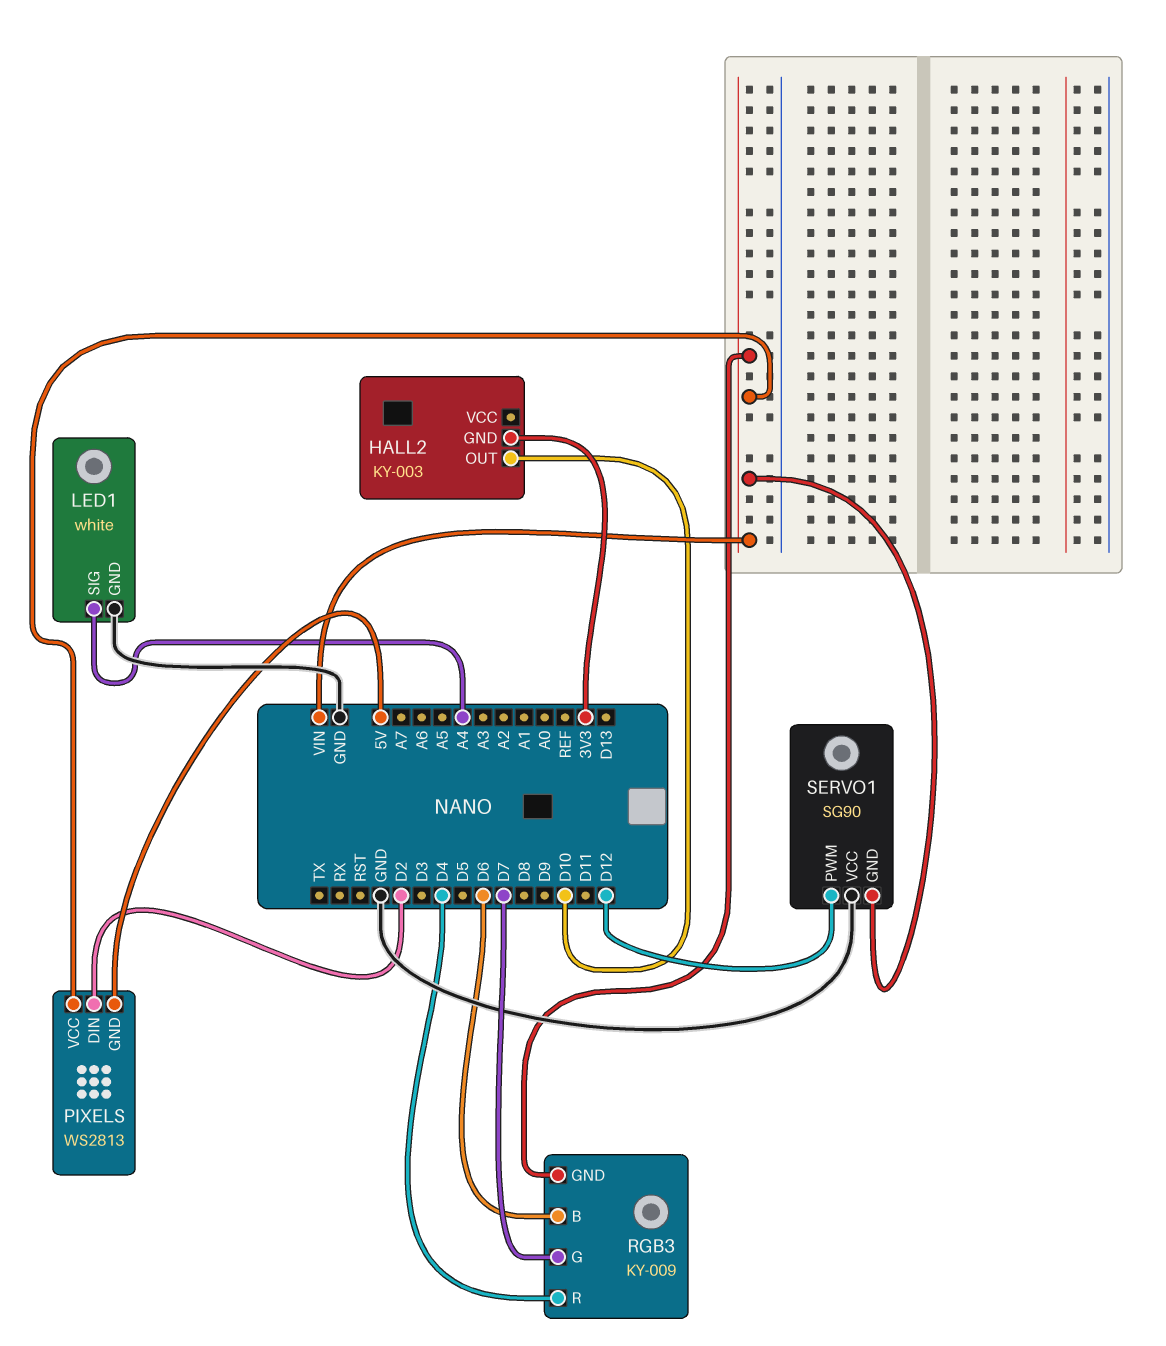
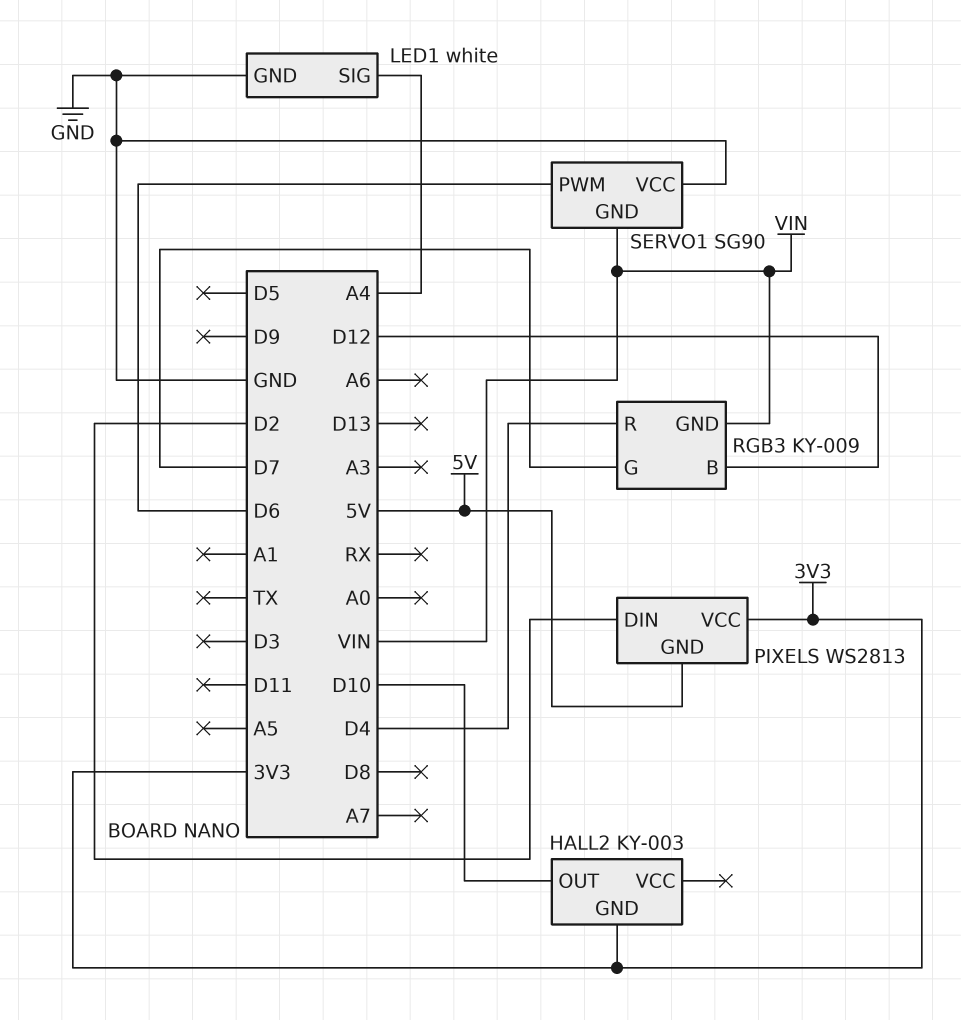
PIXELS pin VCC: VIN -> 3V3
RGB3 pin B: D6 -> D12
SERVO1 pin PWM: D12 -> D6

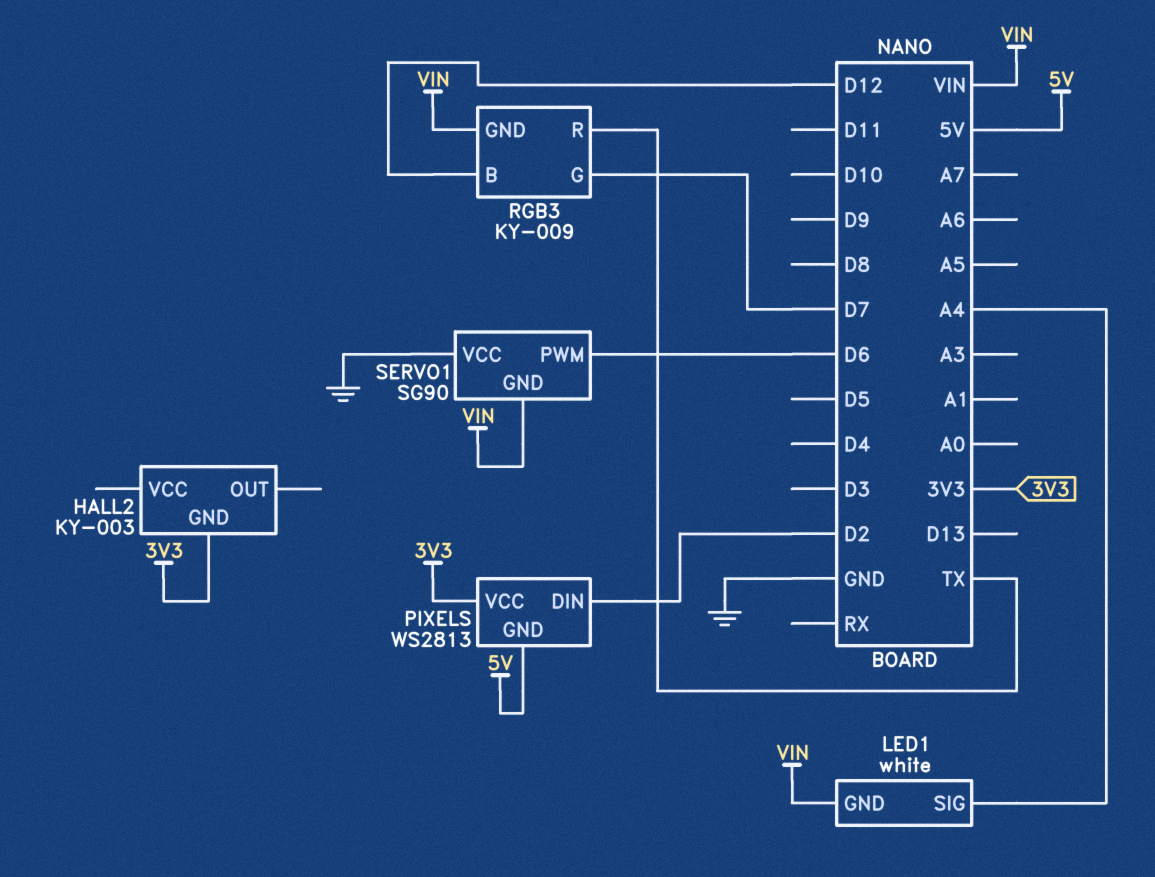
HALL2 pin OUT: D10 -> none
LED1 pin GND: GND -> VIN
RGB3 pin R: D4 -> TX

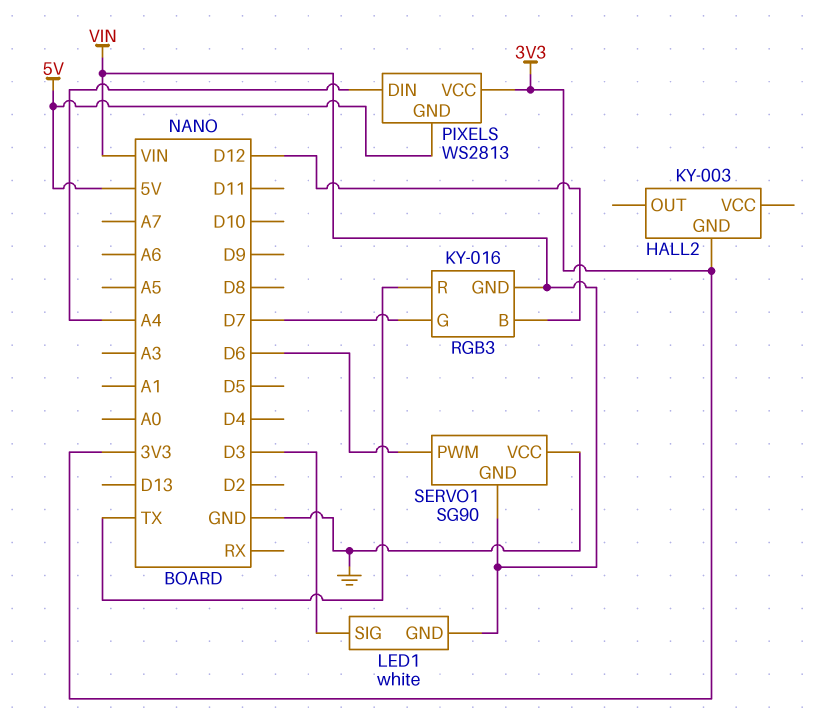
LED1 pin SIG: A4 -> D3
PIXELS pin DIN: D2 -> A4
RGB3: KY-009 -> KY-016

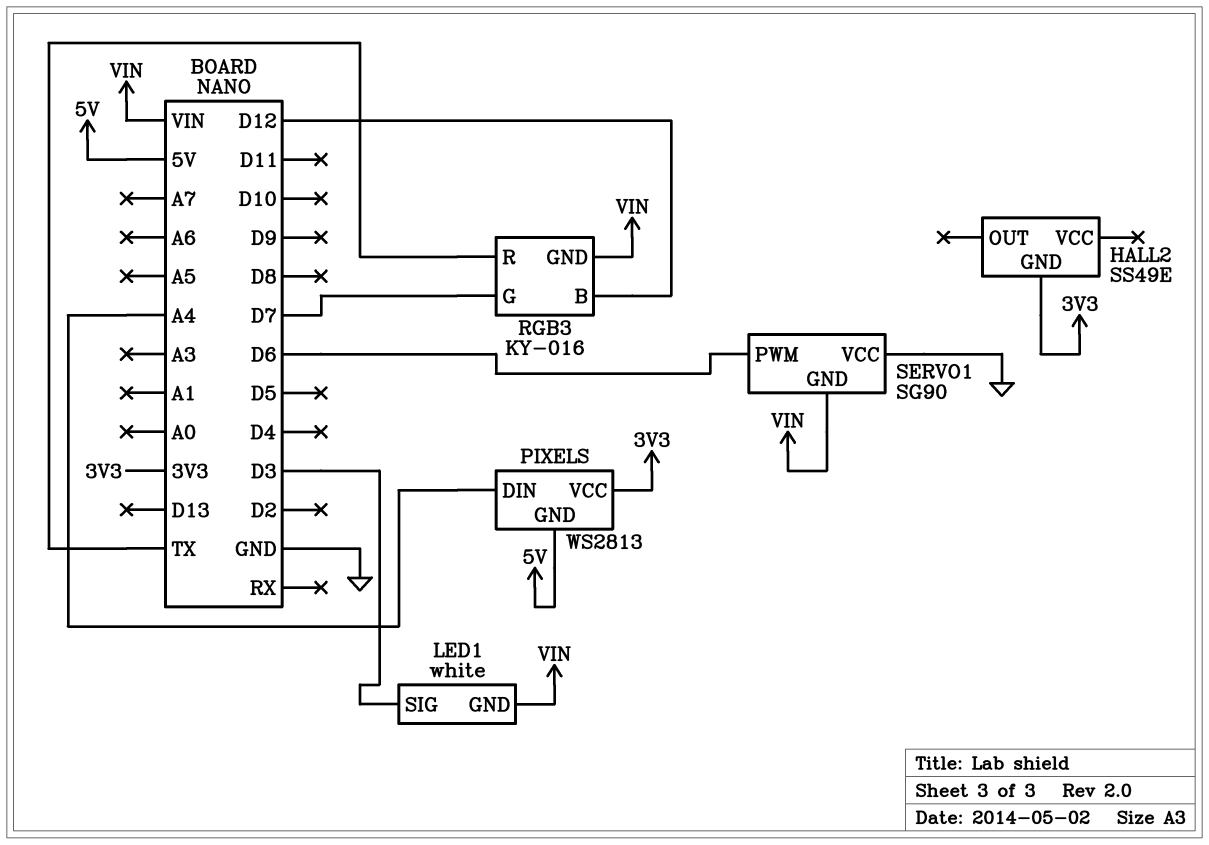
HALL2: KY-003 -> SS49E

